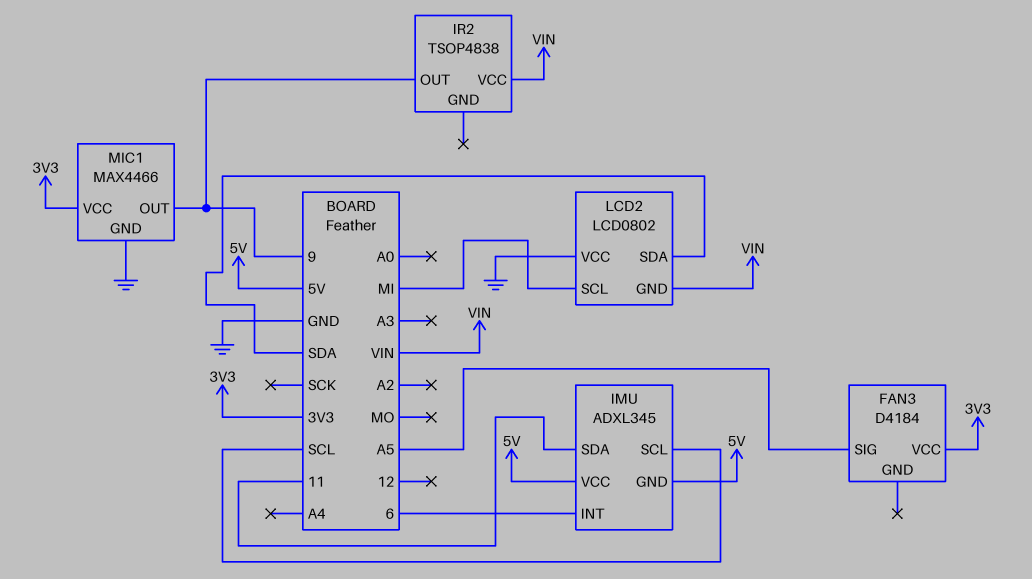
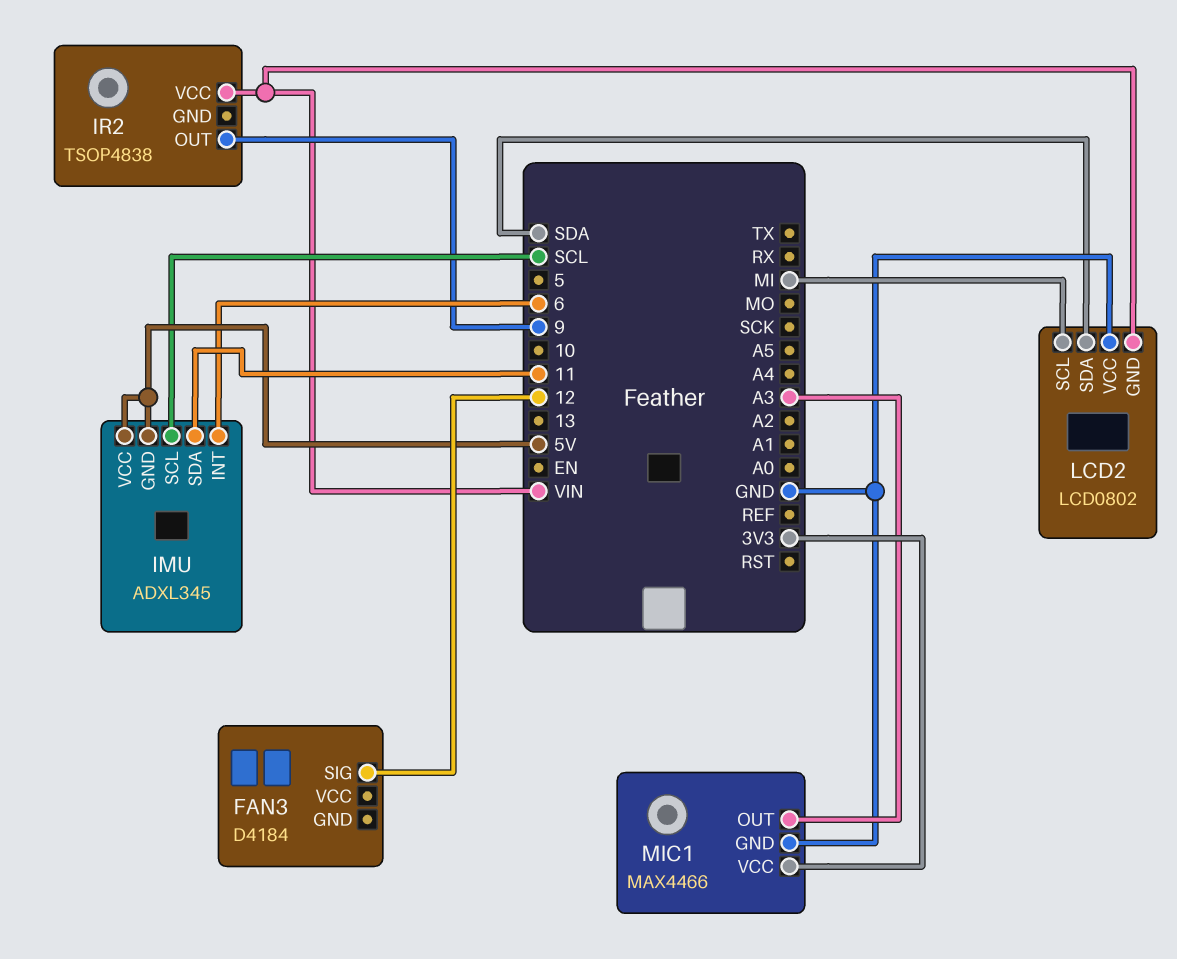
FAN3 pin SIG: A5 -> 12
FAN3 pin VCC: 3V3 -> none
MIC1 pin OUT: 9 -> A3

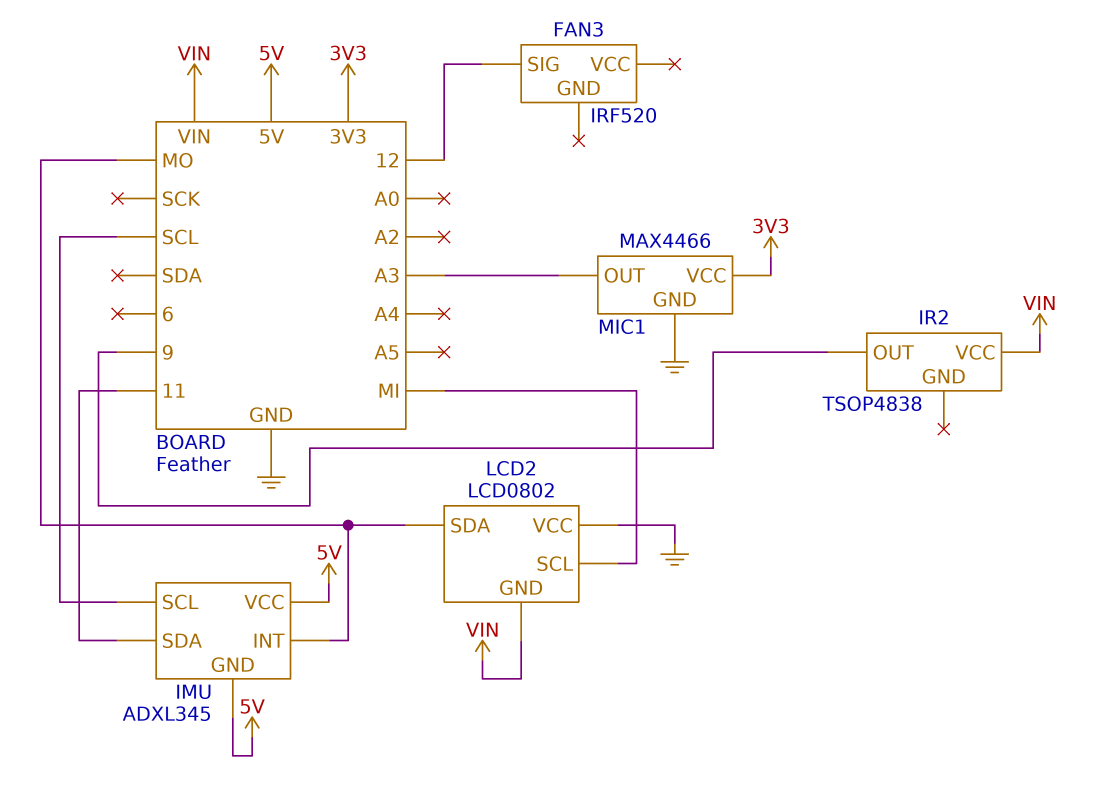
FAN3: D4184 -> IRF520
IMU pin INT: 6 -> MO
LCD2 pin SDA: SDA -> MO

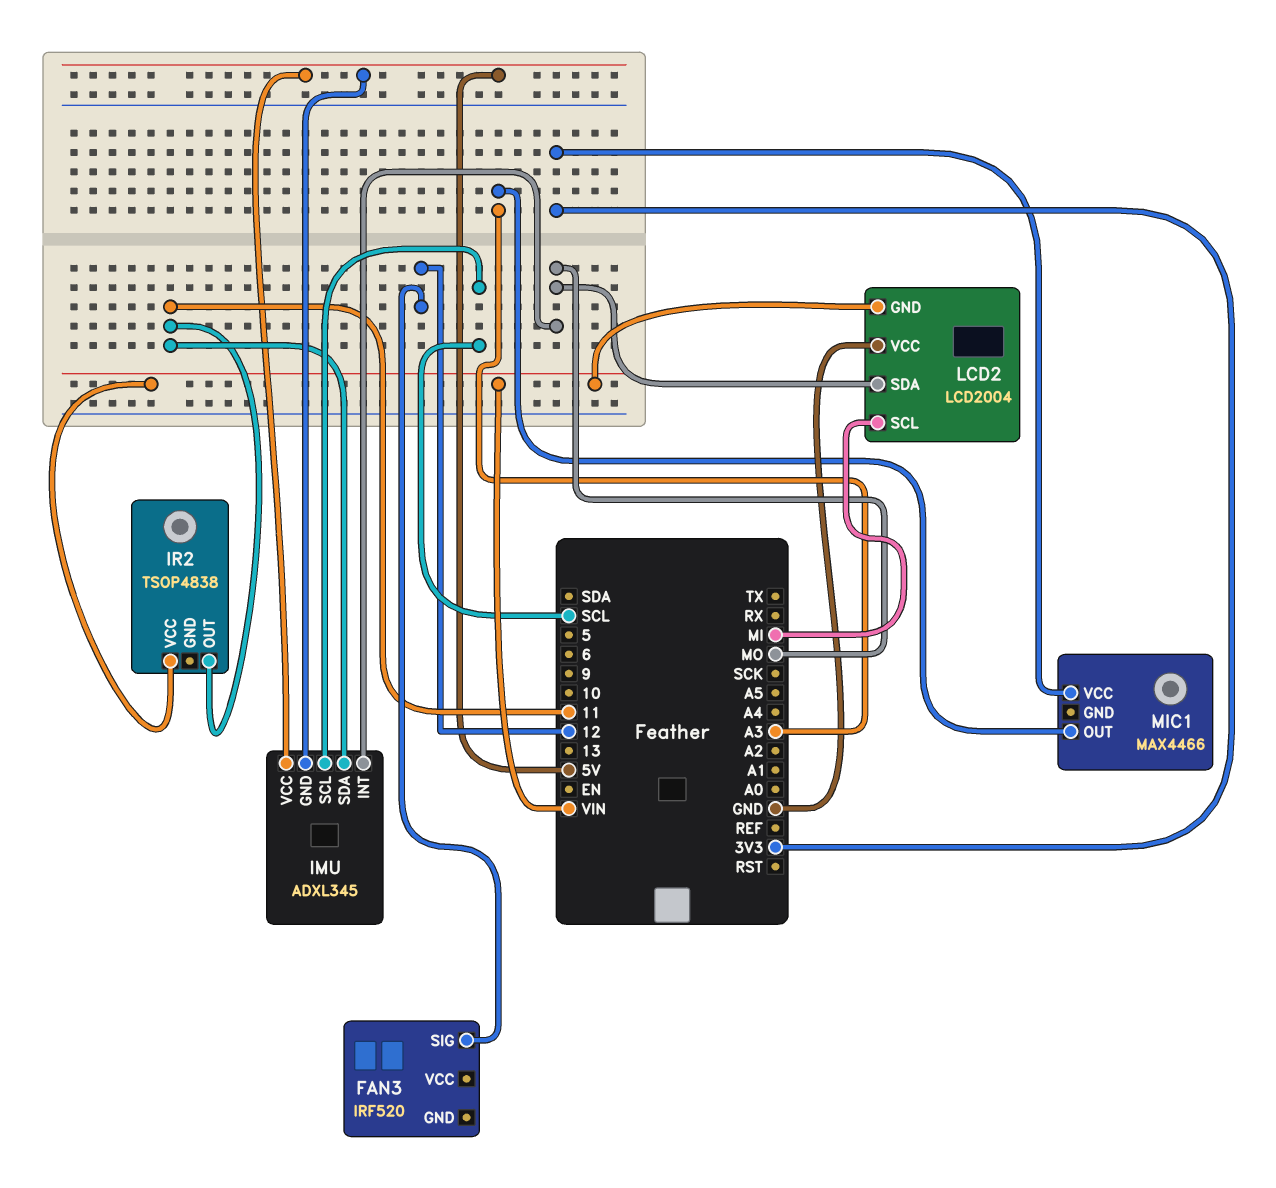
IR2 pin OUT: 9 -> 11
LCD2: LCD0802 -> LCD2004
MIC1 pin GND: GND -> none

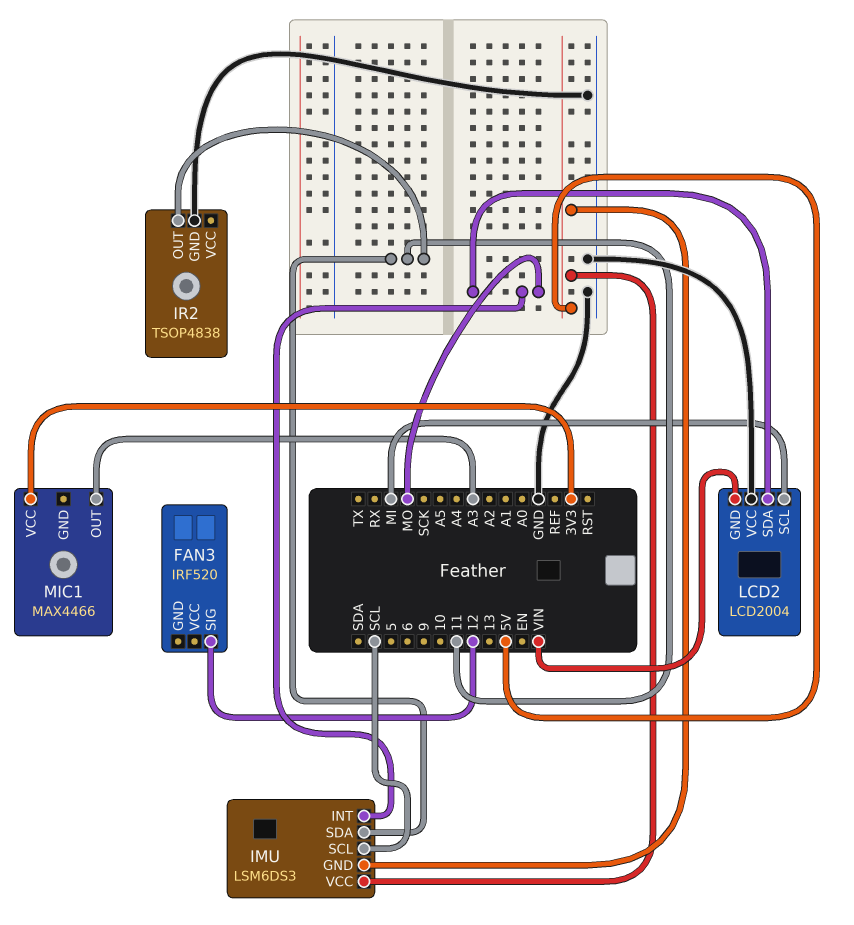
IMU: ADXL345 -> LSM6DS3
IR2 pin GND: none -> GND
IR2 pin VCC: VIN -> none

